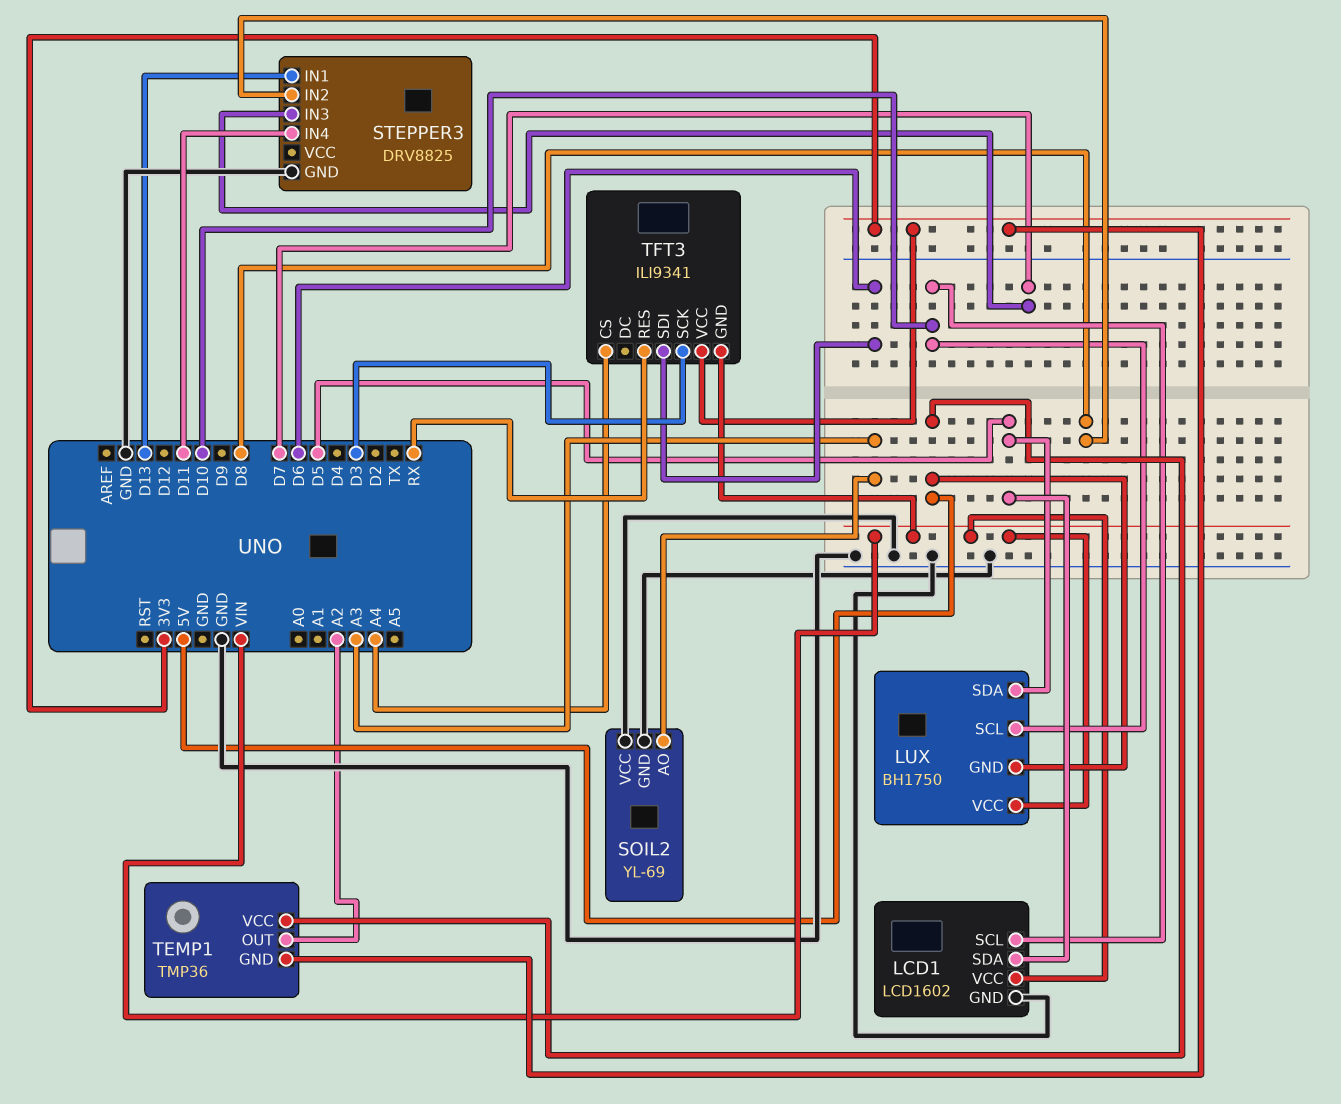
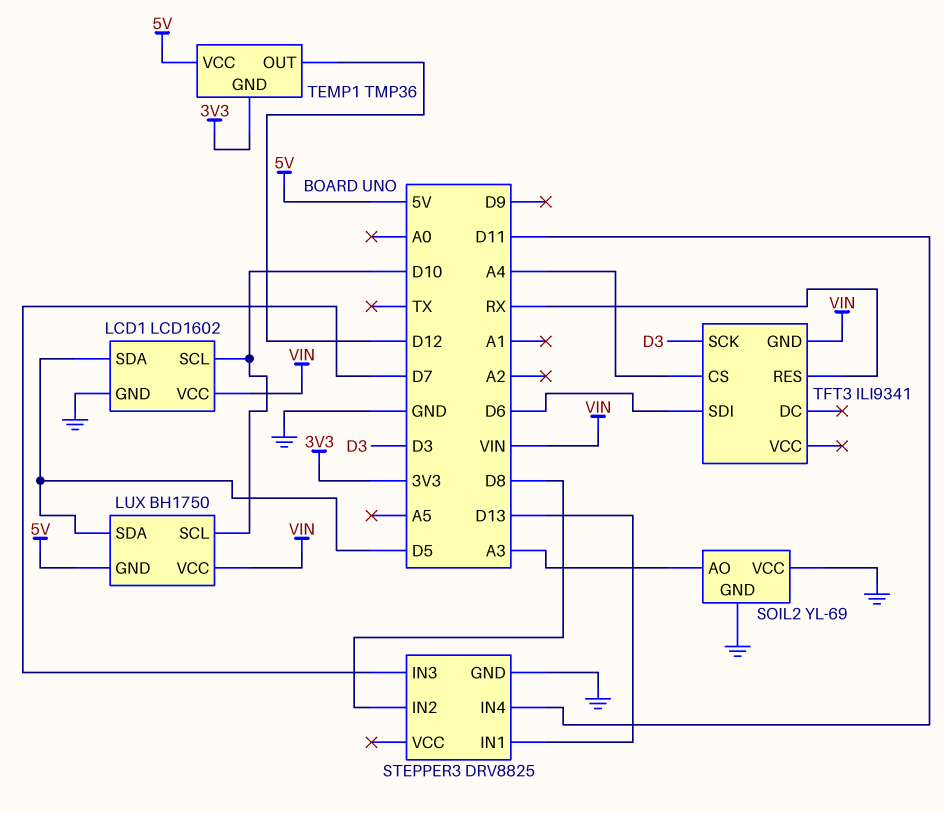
TEMP1 pin OUT: A2 -> D12
TFT3 pin VCC: 3V3 -> none

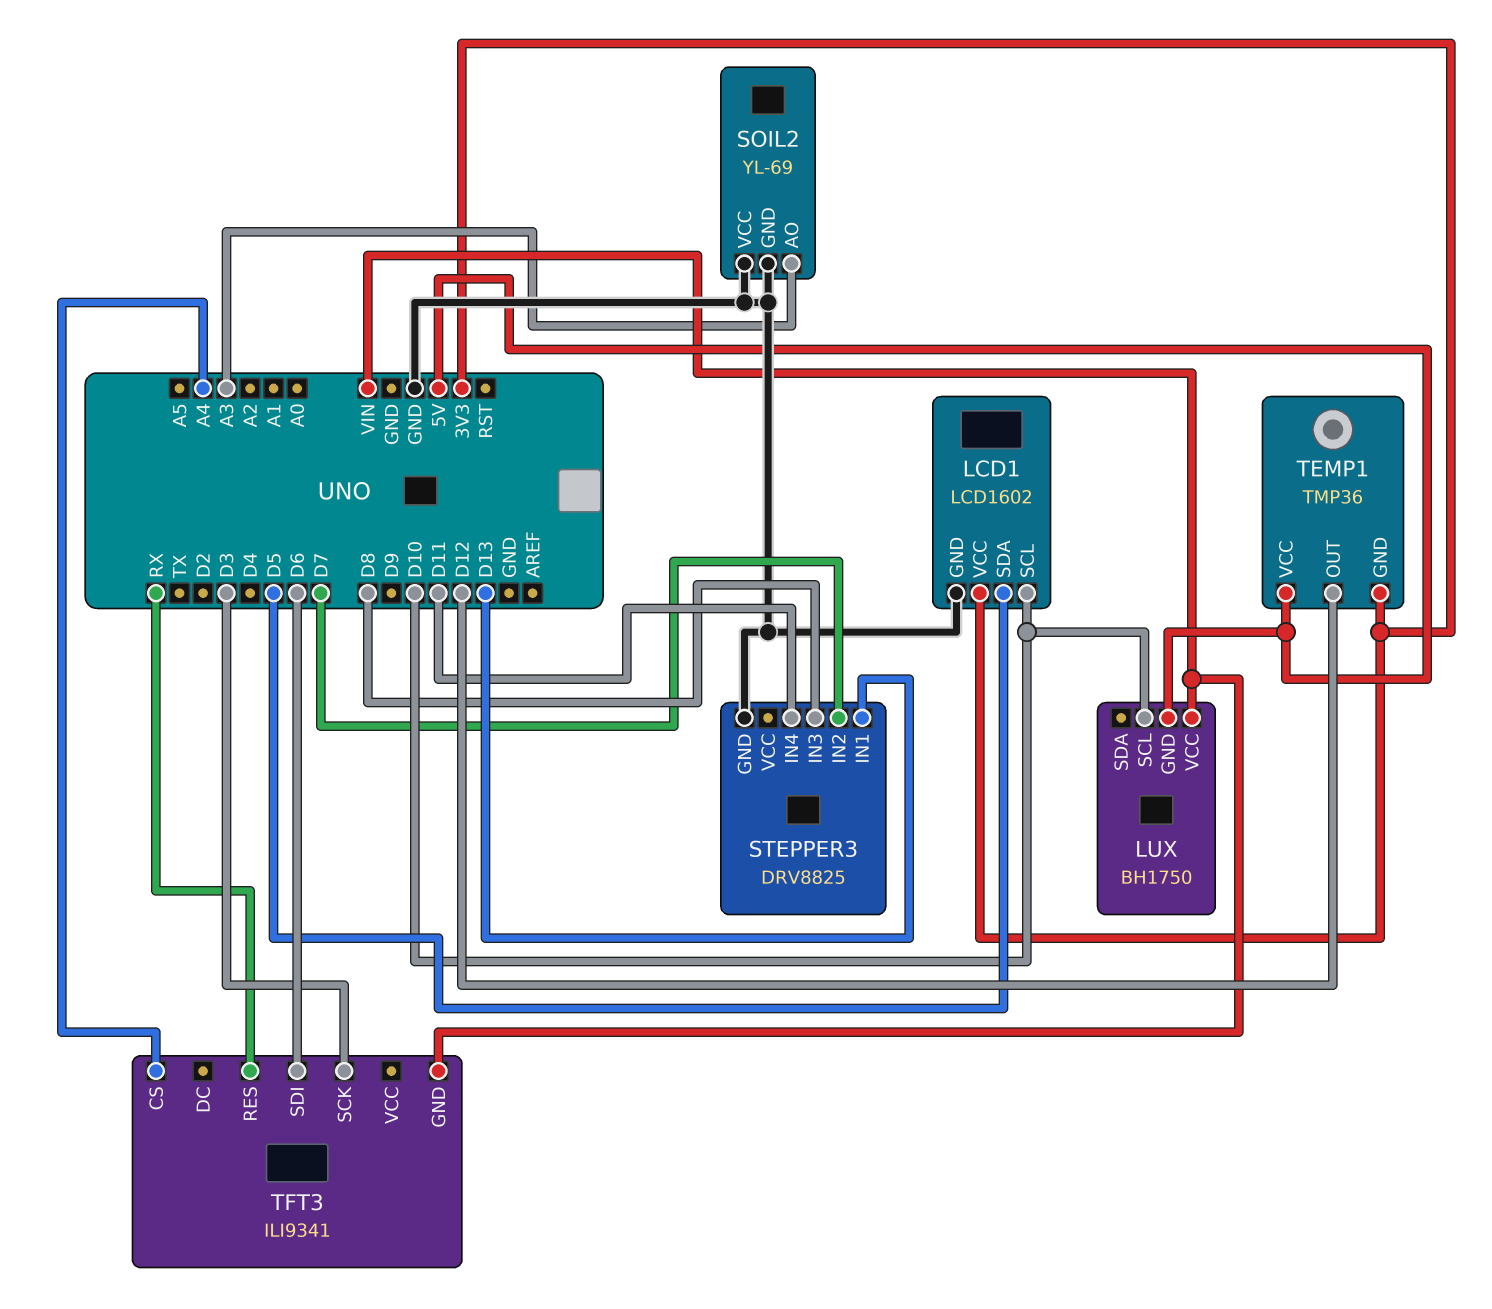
LCD1 pin VCC: VIN -> 3V3
LUX pin SDA: D5 -> none
STEPPER3 pin IN2: D8 -> D7
STEPPER3 pin IN3: D7 -> D8

